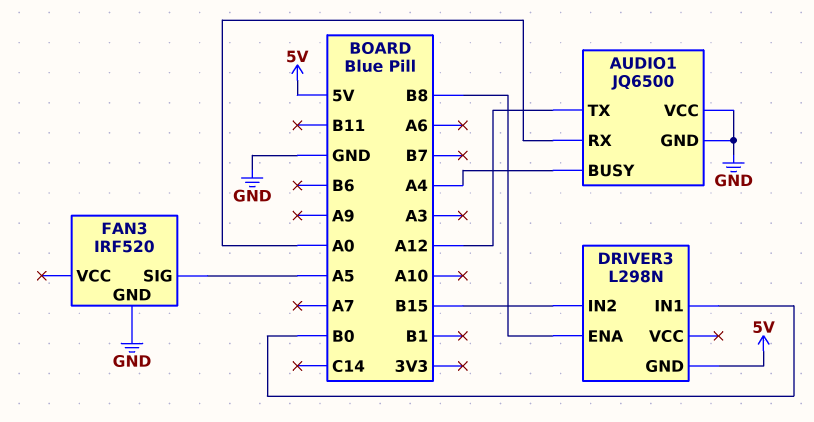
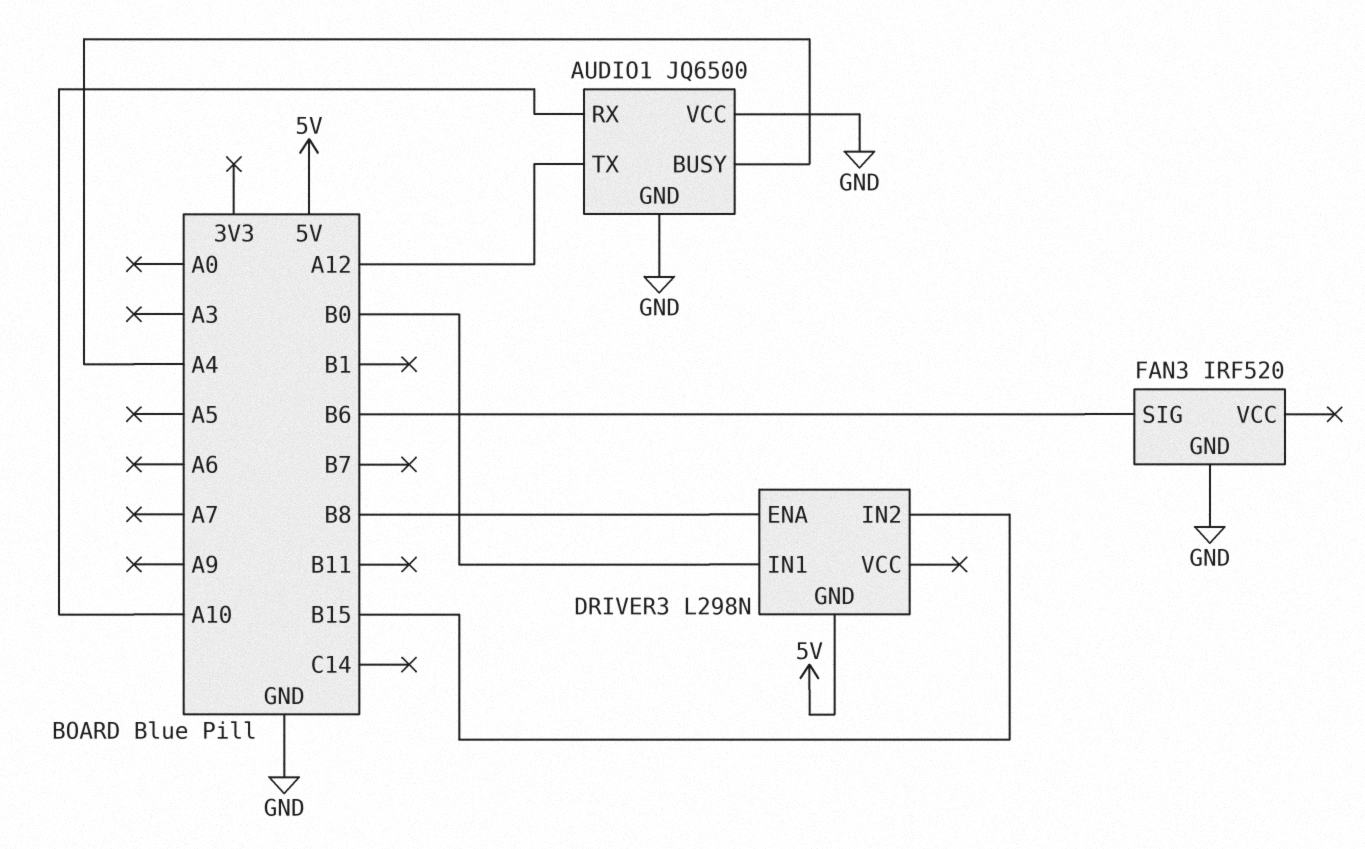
AUDIO1 pin RX: A0 -> A10
FAN3 pin SIG: A5 -> B6

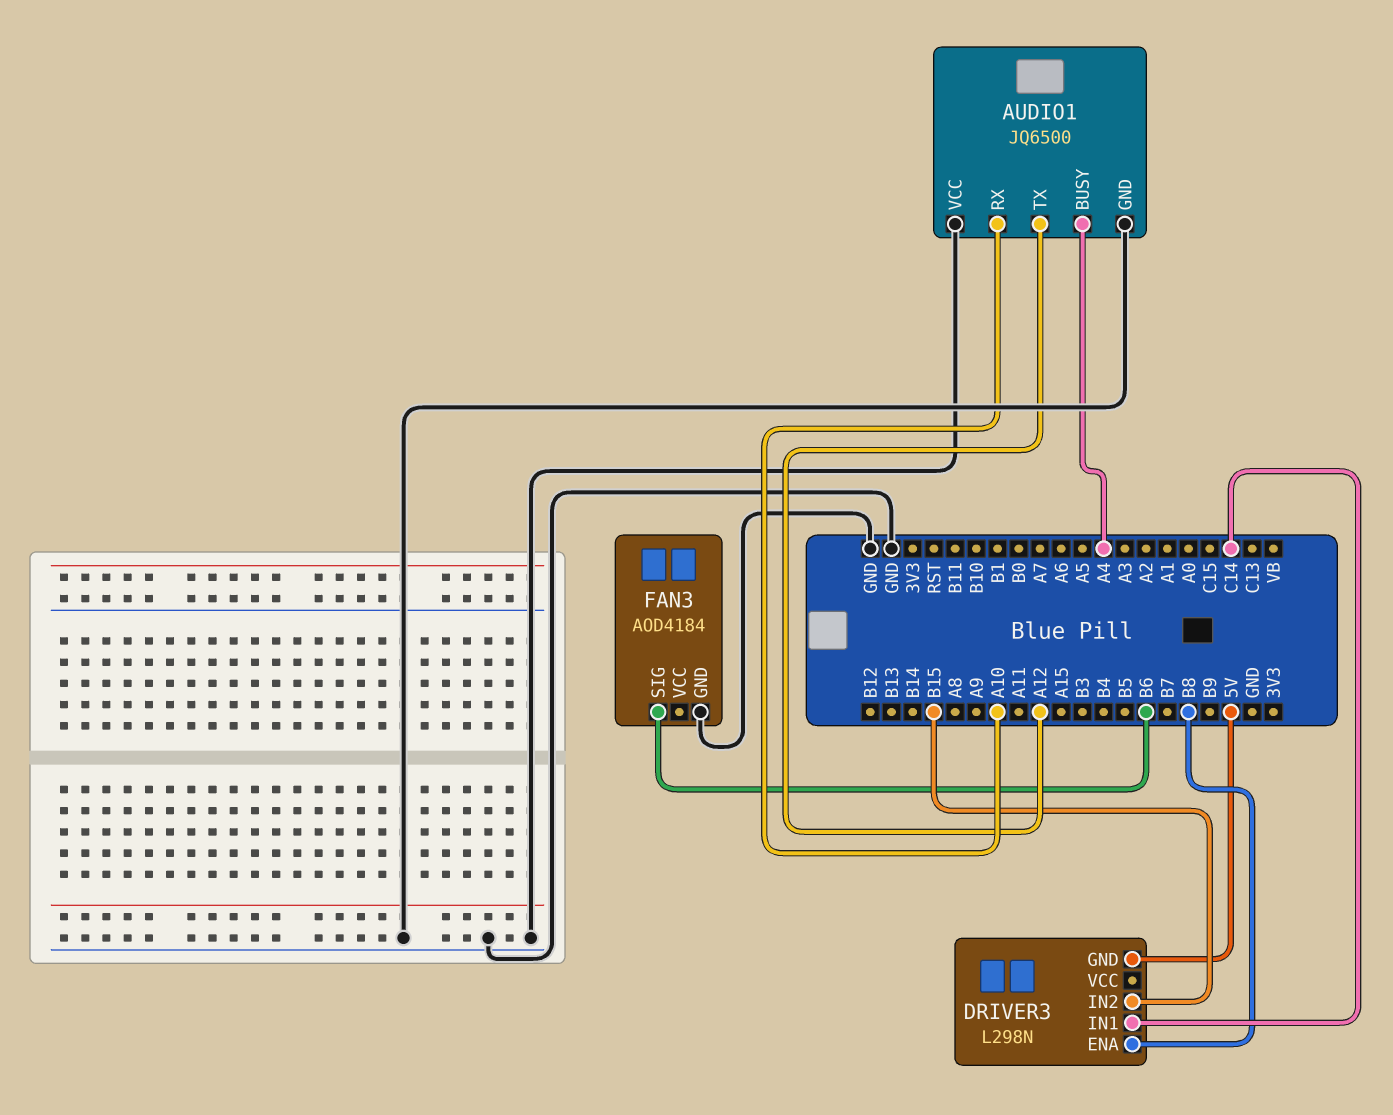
DRIVER3 pin IN1: B0 -> C14
FAN3: IRF520 -> AOD4184

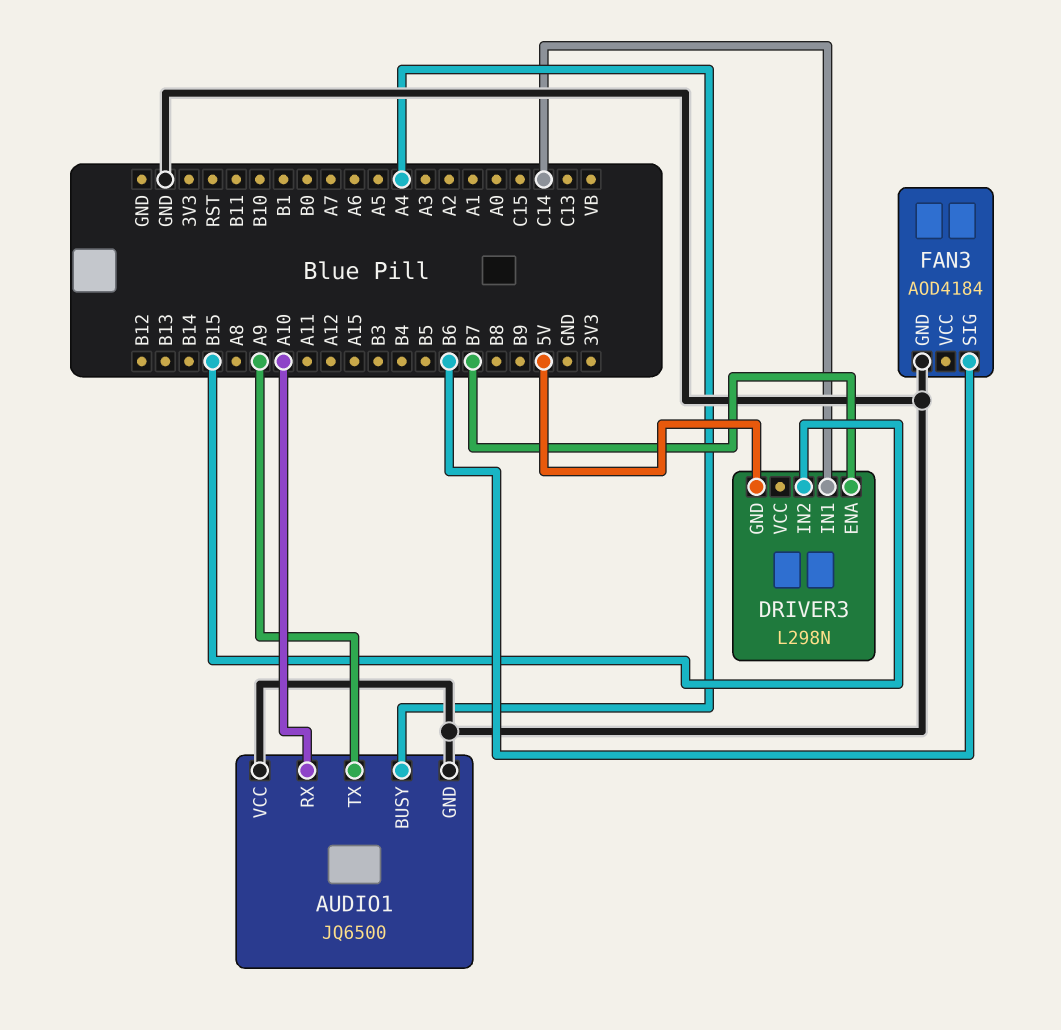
AUDIO1 pin TX: A12 -> A9
DRIVER3 pin ENA: B8 -> B7

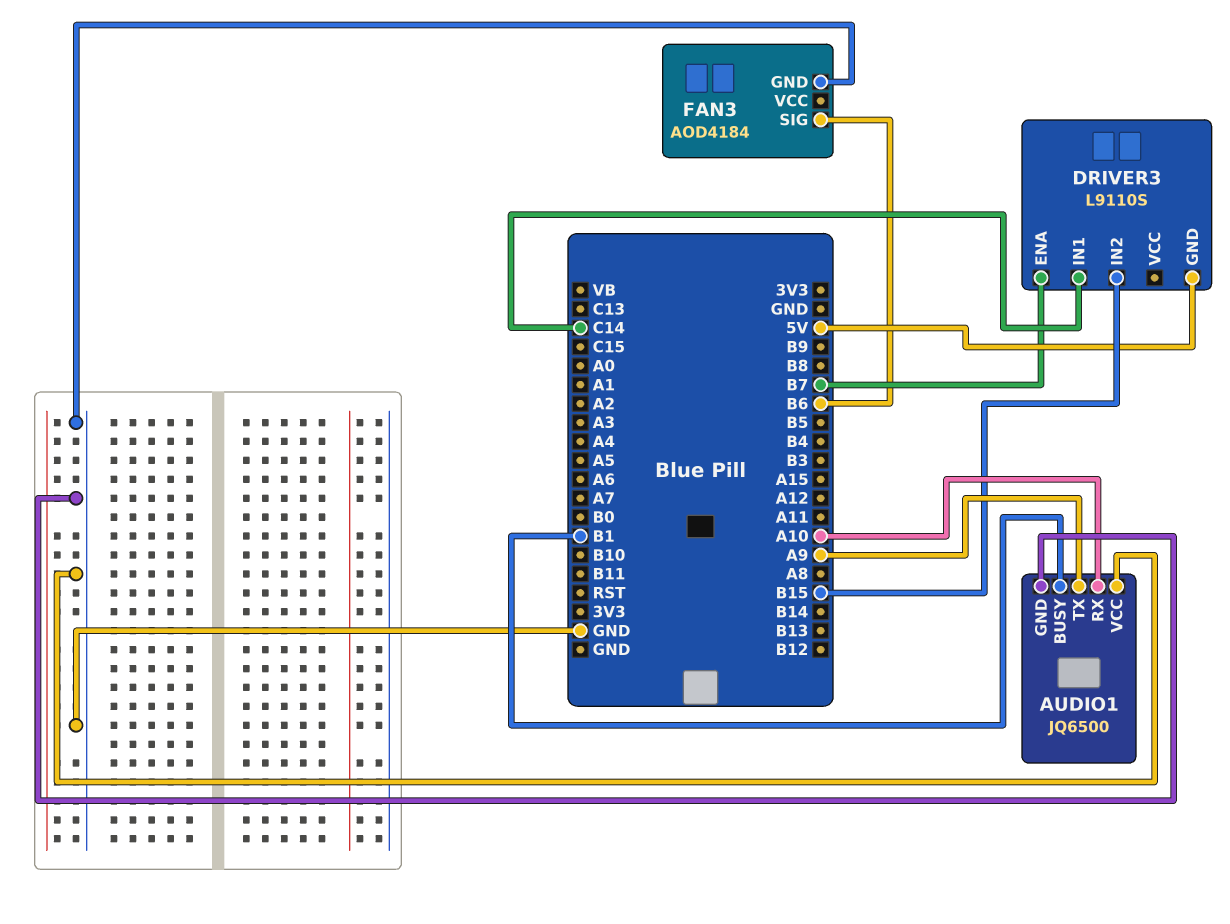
AUDIO1 pin BUSY: A4 -> B1
DRIVER3: L298N -> L9110S

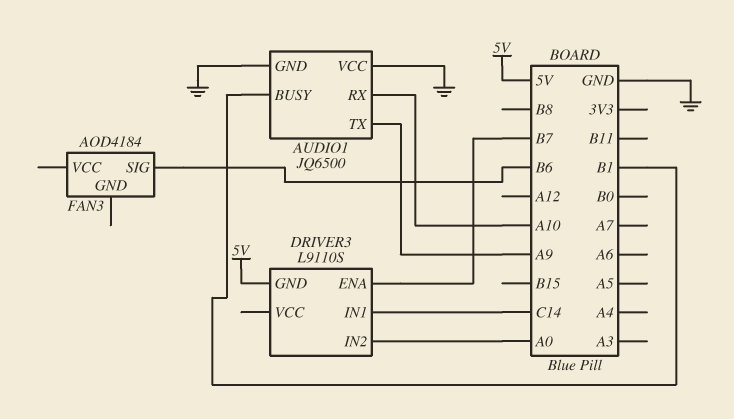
DRIVER3 pin IN2: B15 -> A0
FAN3 pin GND: GND -> none

